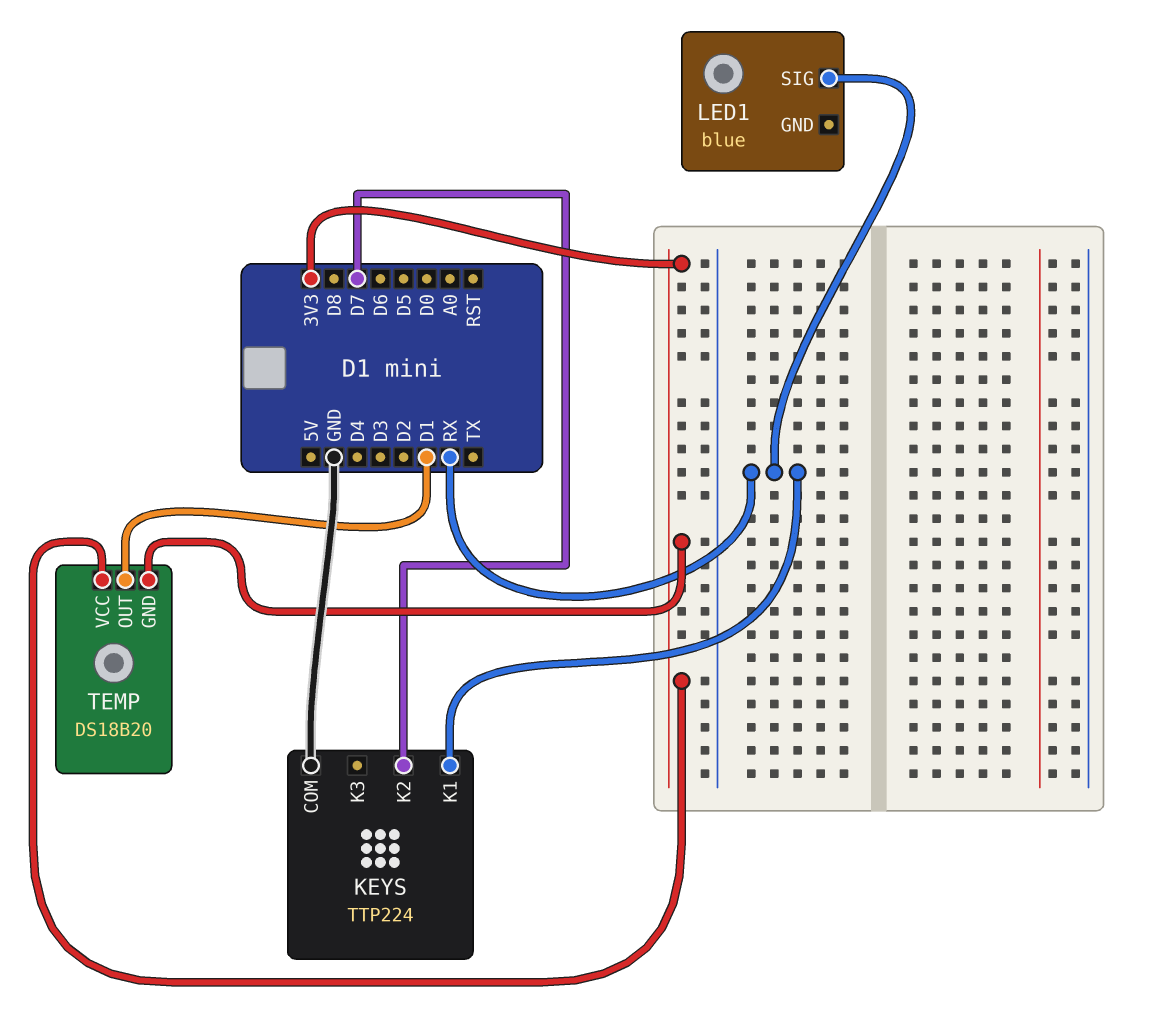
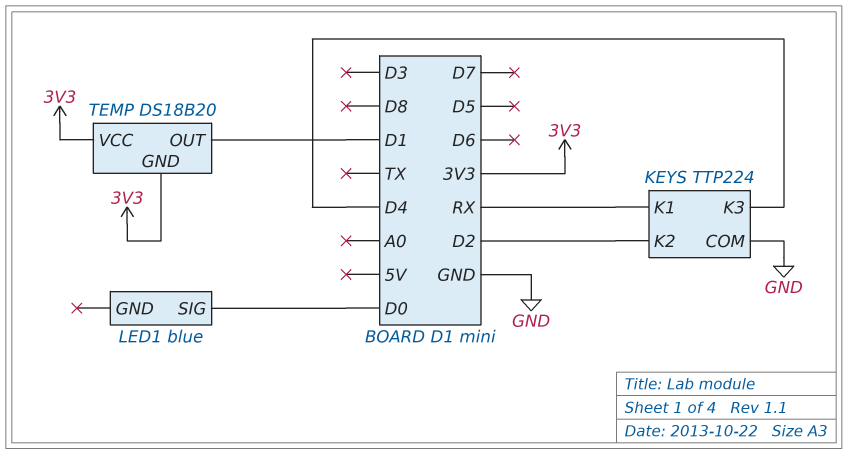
KEYS pin K2: D7 -> D2
KEYS pin K3: none -> D4
LED1 pin SIG: RX -> D0

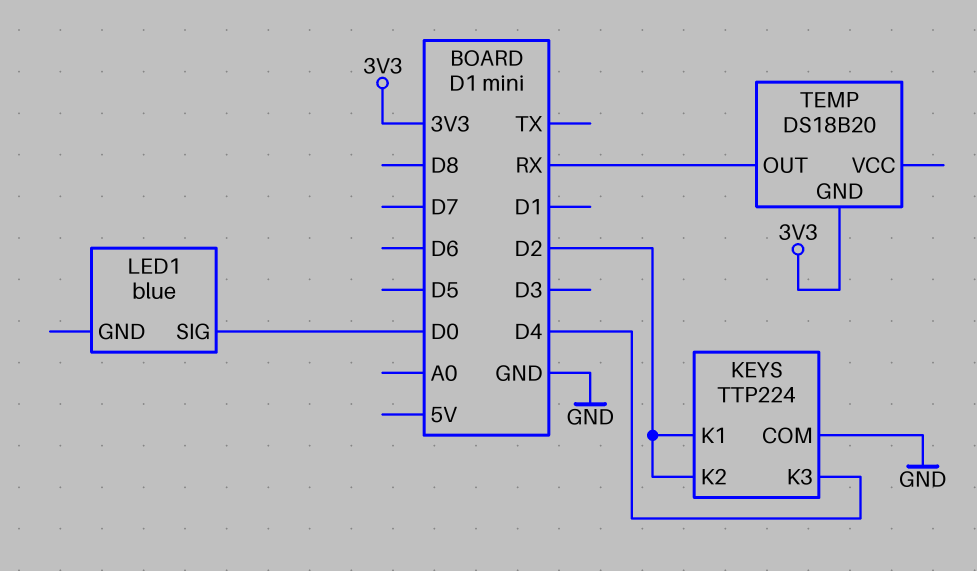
KEYS pin K1: RX -> D2
TEMP pin OUT: D1 -> RX
TEMP pin VCC: 3V3 -> none

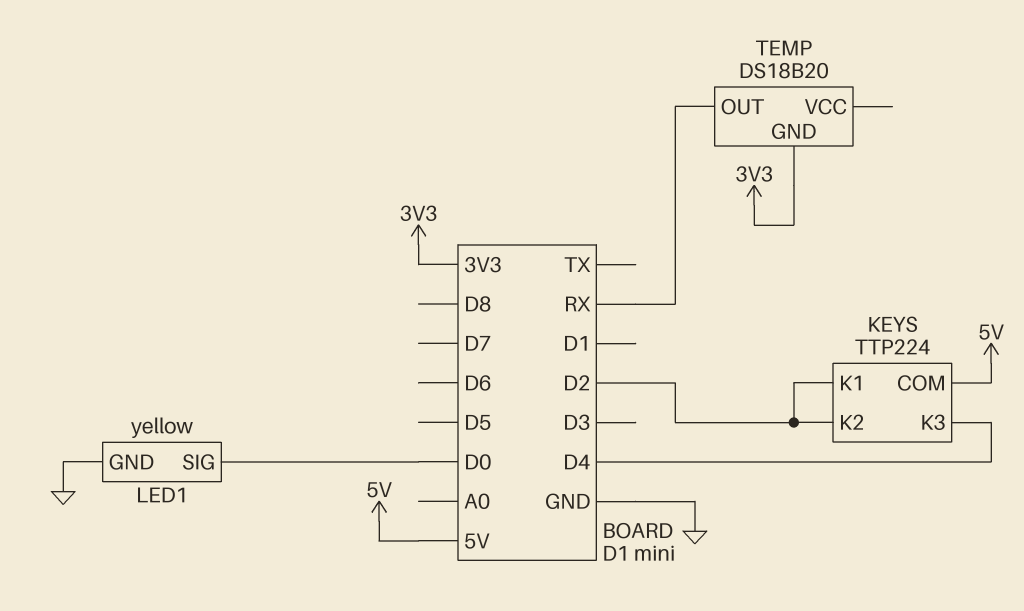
KEYS pin COM: GND -> 5V
LED1: blue -> yellow
LED1 pin GND: none -> GND

